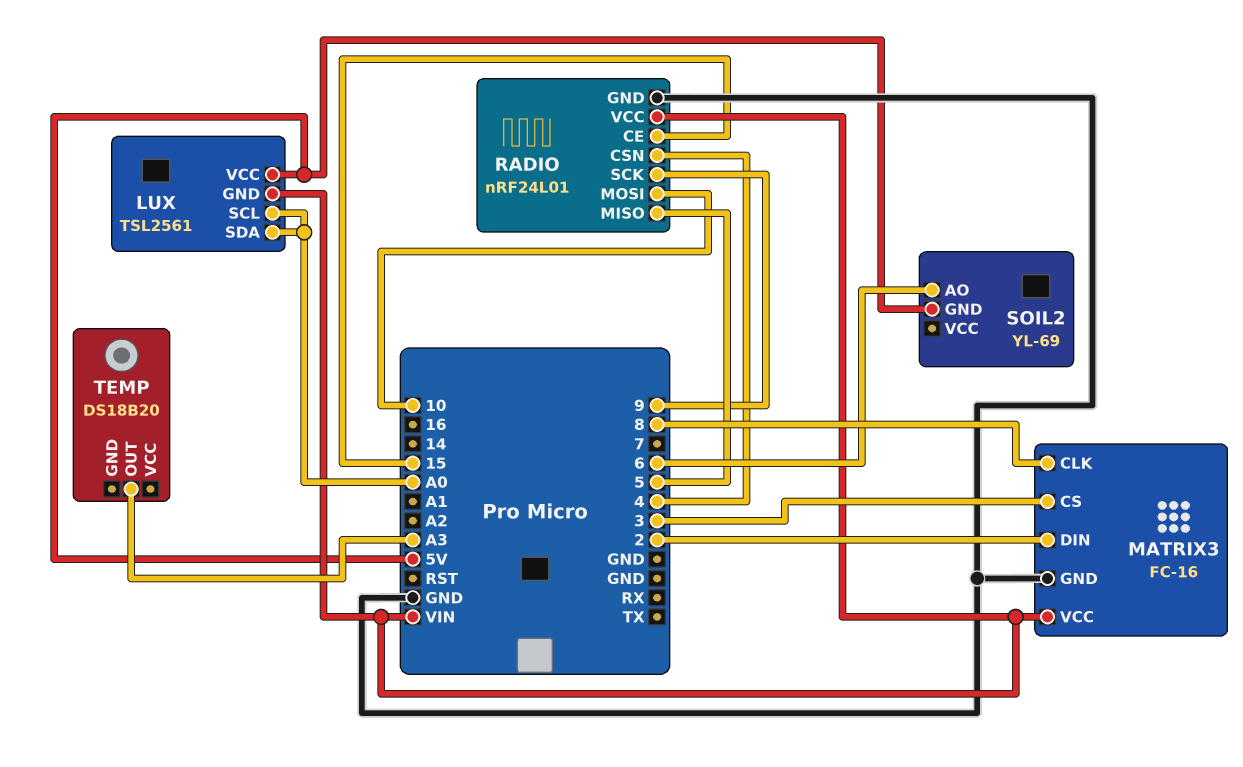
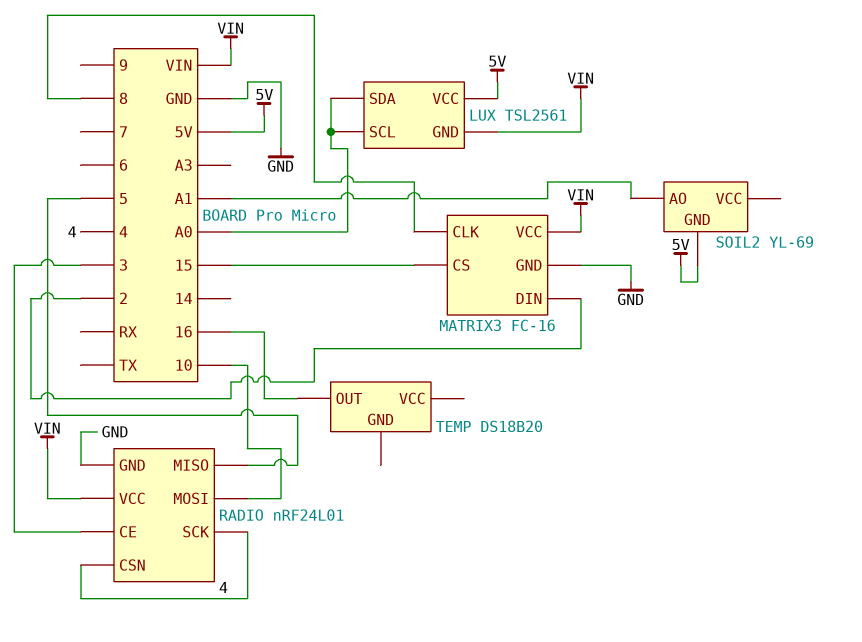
MATRIX3 pin CS: 3 -> 15
RADIO pin CE: 15 -> 3
RADIO pin SCK: 9 -> 4
SOIL2 pin AO: 6 -> A1
TEMP pin OUT: A3 -> 16

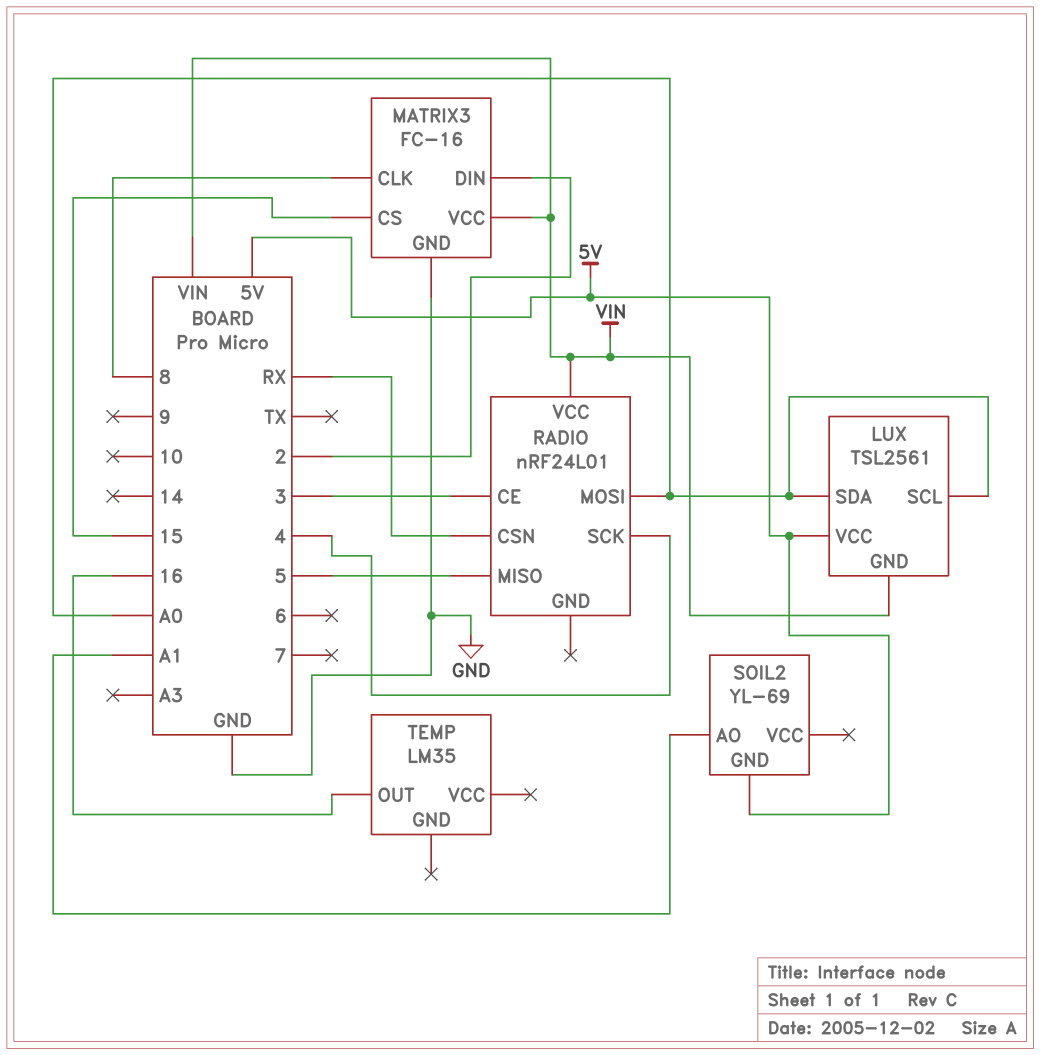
RADIO pin CSN: 4 -> RX
RADIO pin GND: GND -> none
RADIO pin MOSI: 10 -> A0
TEMP: DS18B20 -> LM35

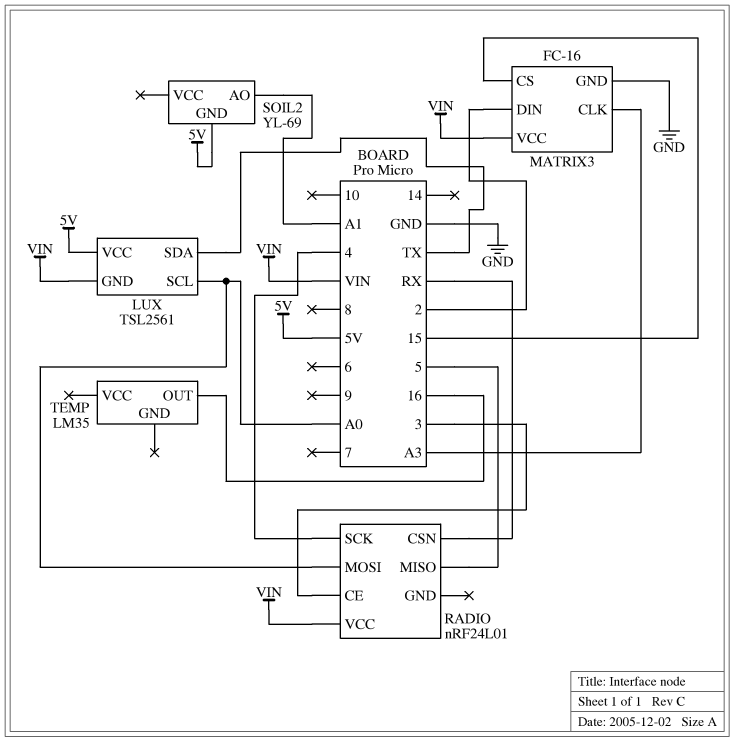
LUX pin SDA: A0 -> TX
MATRIX3 pin CLK: 8 -> A3

